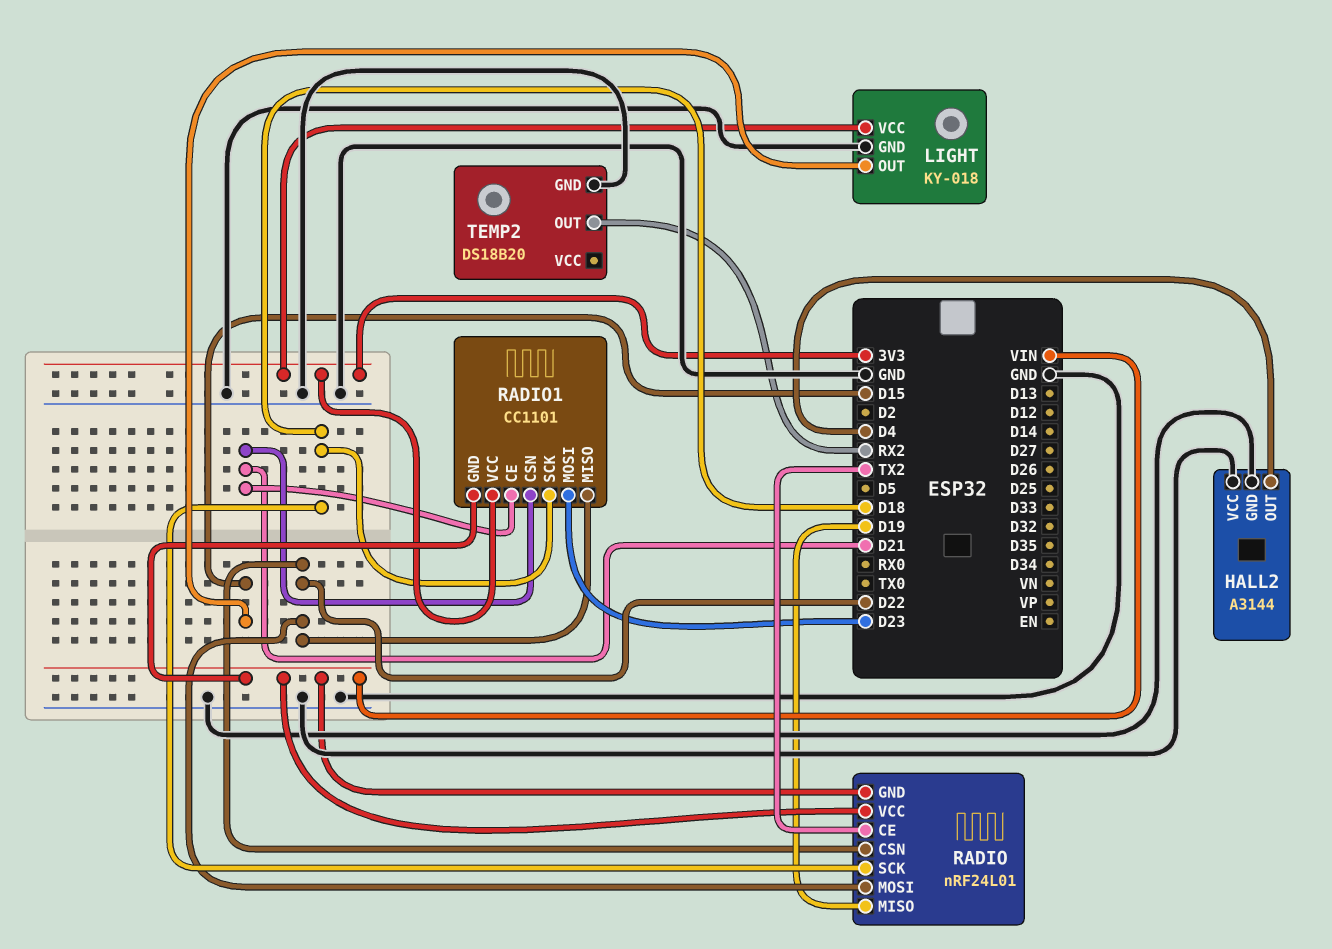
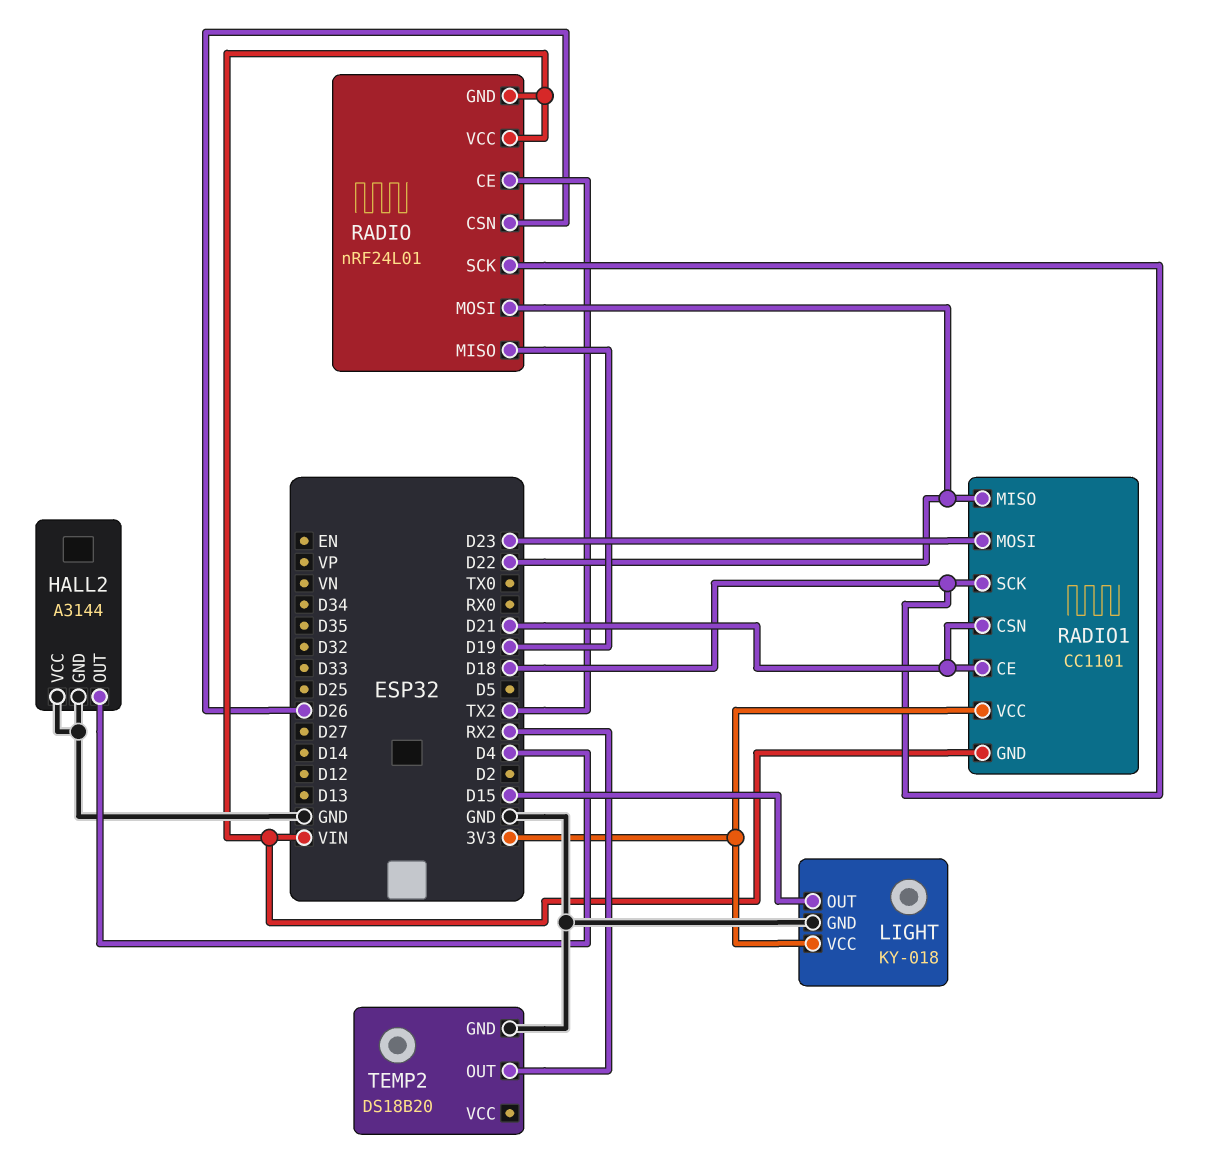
RADIO pin CSN: D22 -> D26

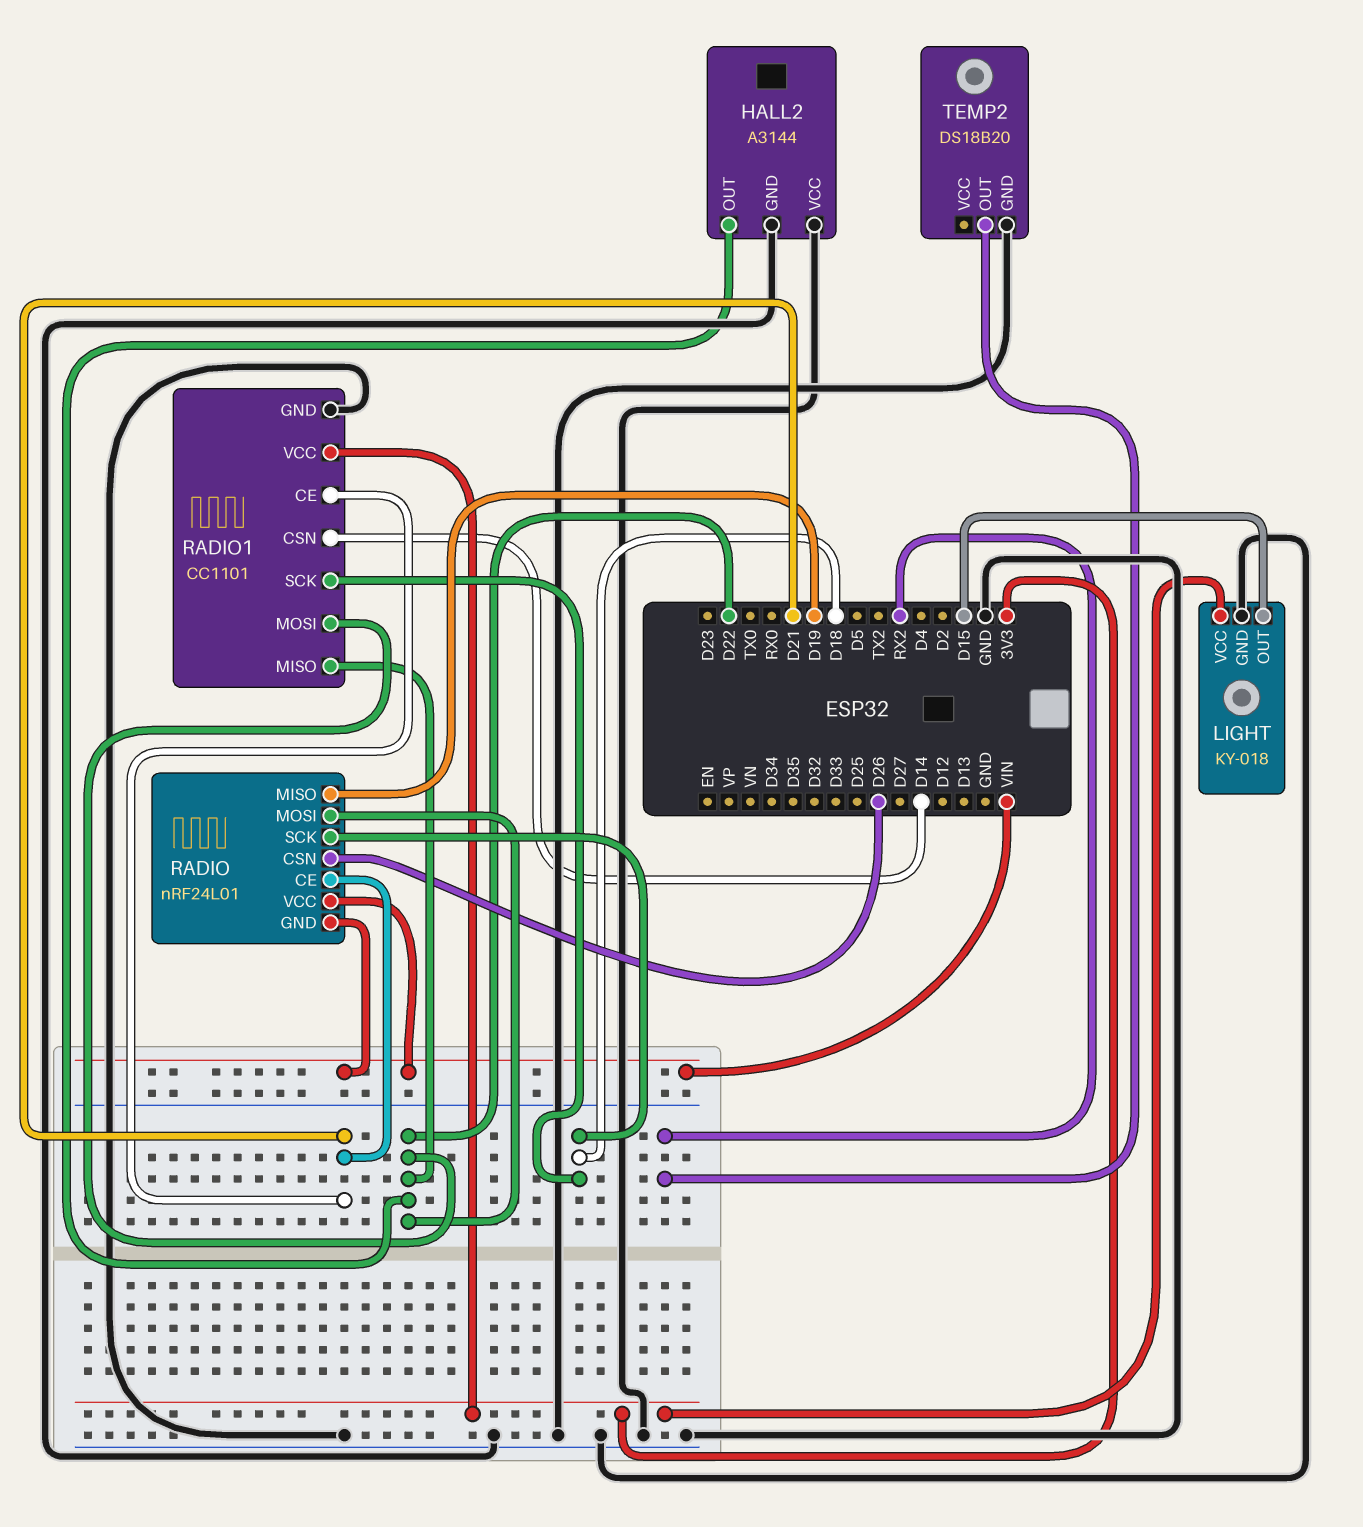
HALL2 pin OUT: D4 -> D22
RADIO pin CE: TX2 -> D21
RADIO1 pin CSN: D21 -> D14
RADIO1 pin GND: VIN -> GND
RADIO1 pin MOSI: D23 -> D22

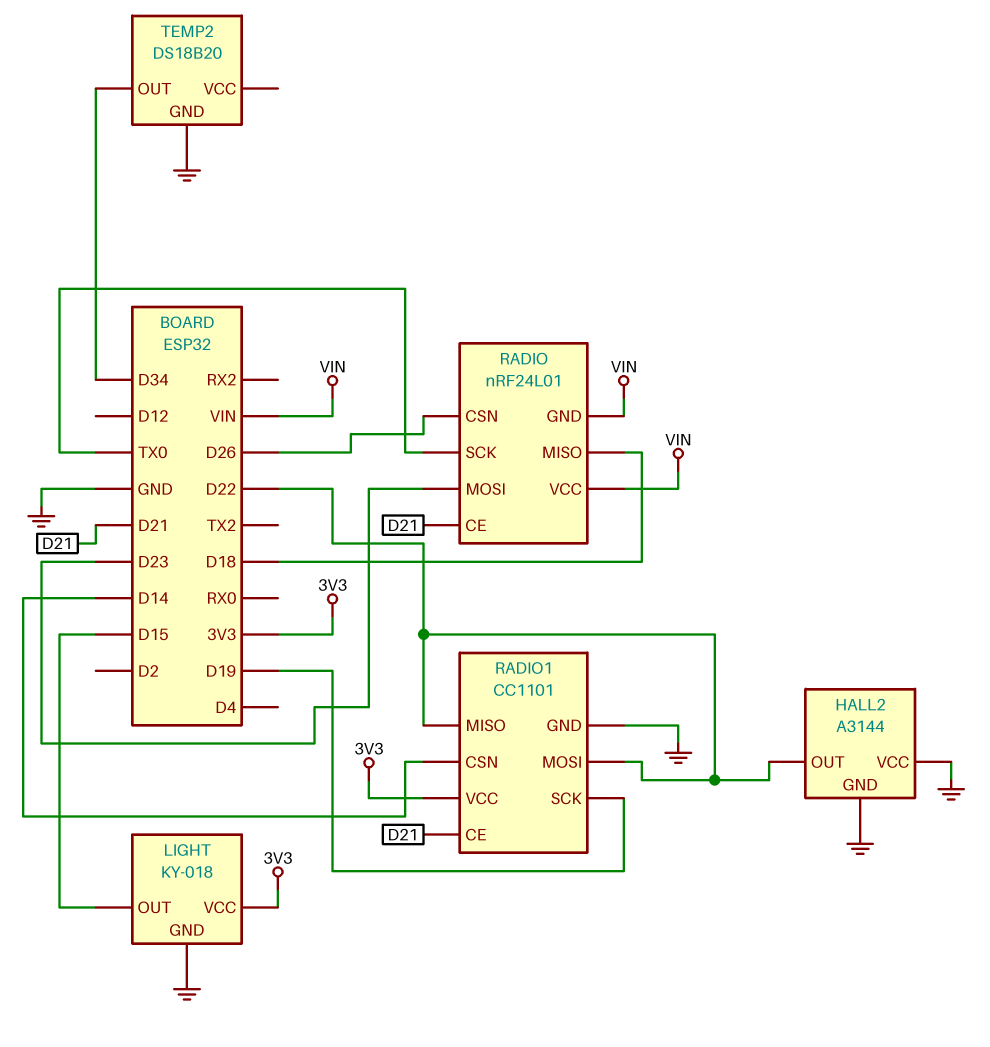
RADIO pin MISO: D19 -> D18
RADIO pin MOSI: D22 -> D23
RADIO pin SCK: D18 -> TX0
RADIO1 pin SCK: D18 -> D19
TEMP2 pin OUT: RX2 -> D34

